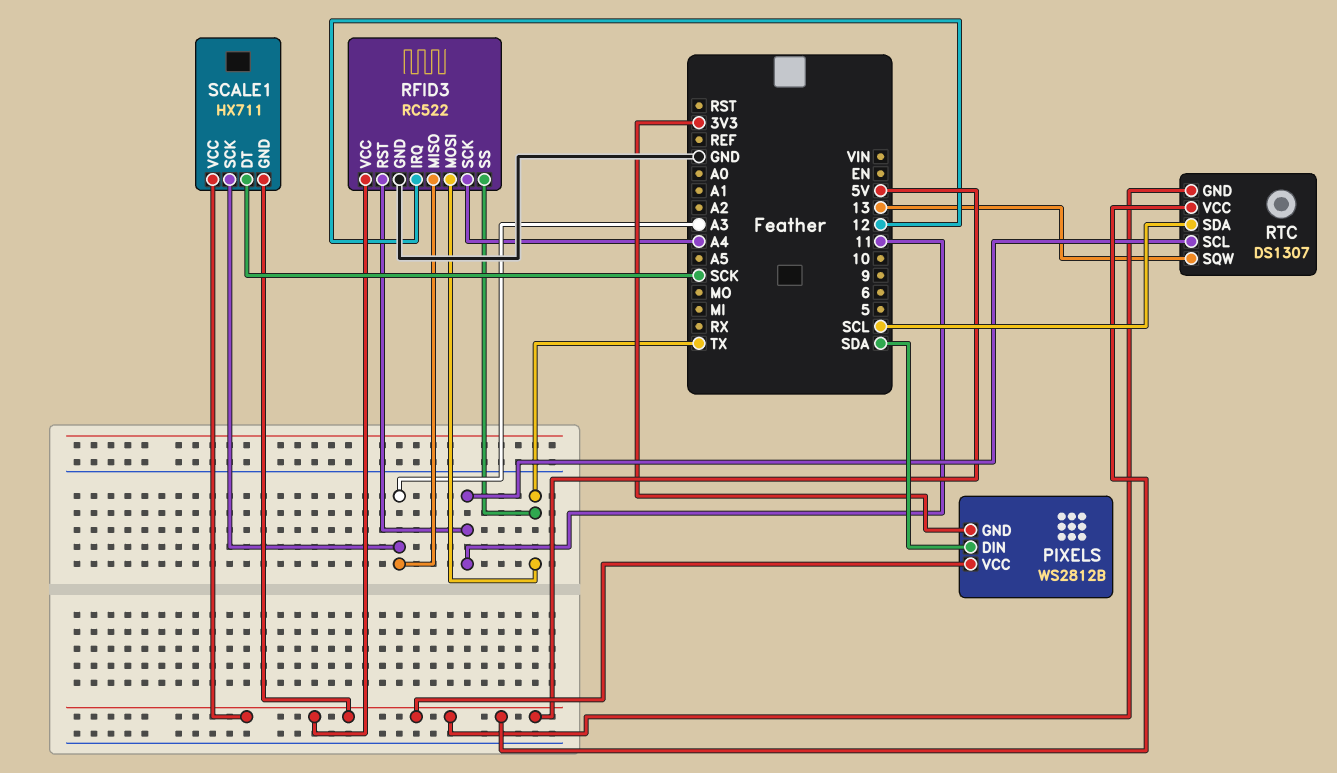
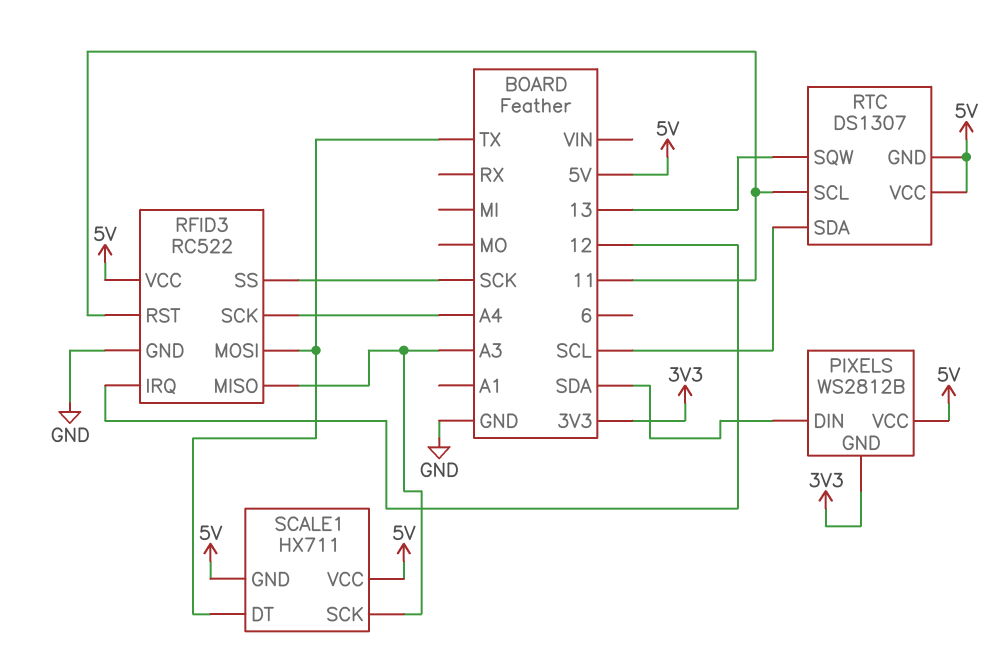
RFID3 pin SS: TX -> SCK
SCALE1 pin DT: SCK -> TX

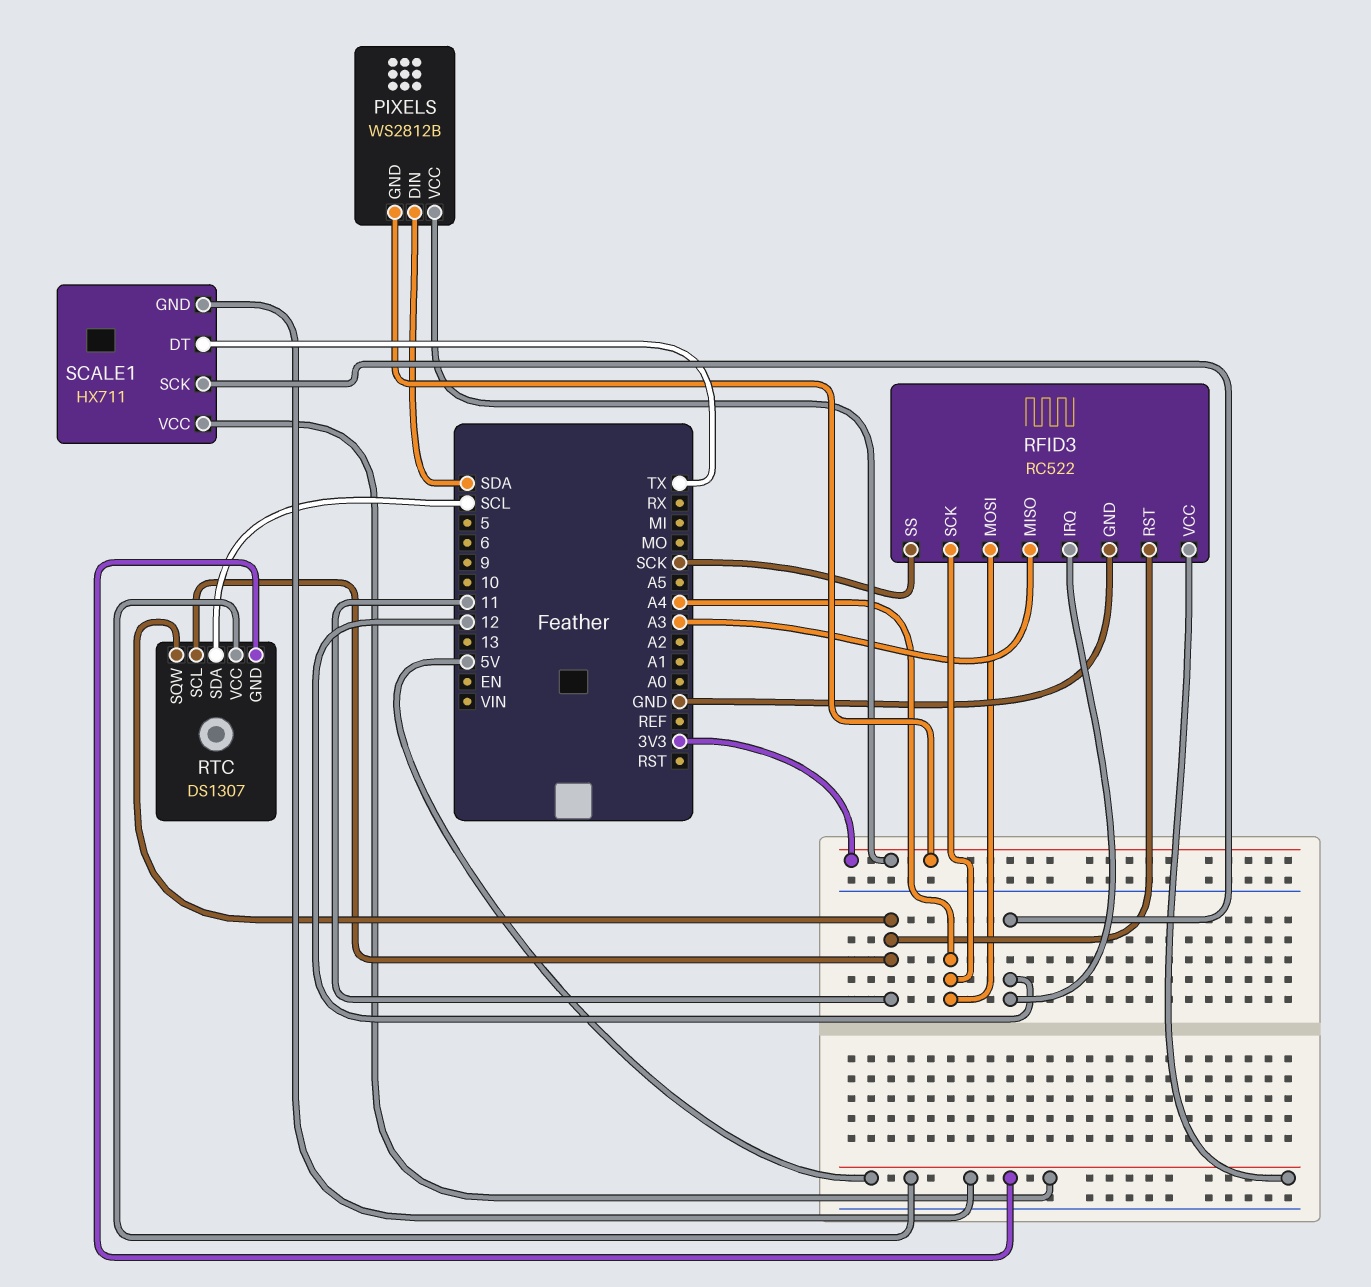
PIXELS pin VCC: 5V -> 3V3
RFID3 pin MOSI: TX -> A4
RTC pin SQW: 13 -> 11
SCALE1 pin SCK: A3 -> 12

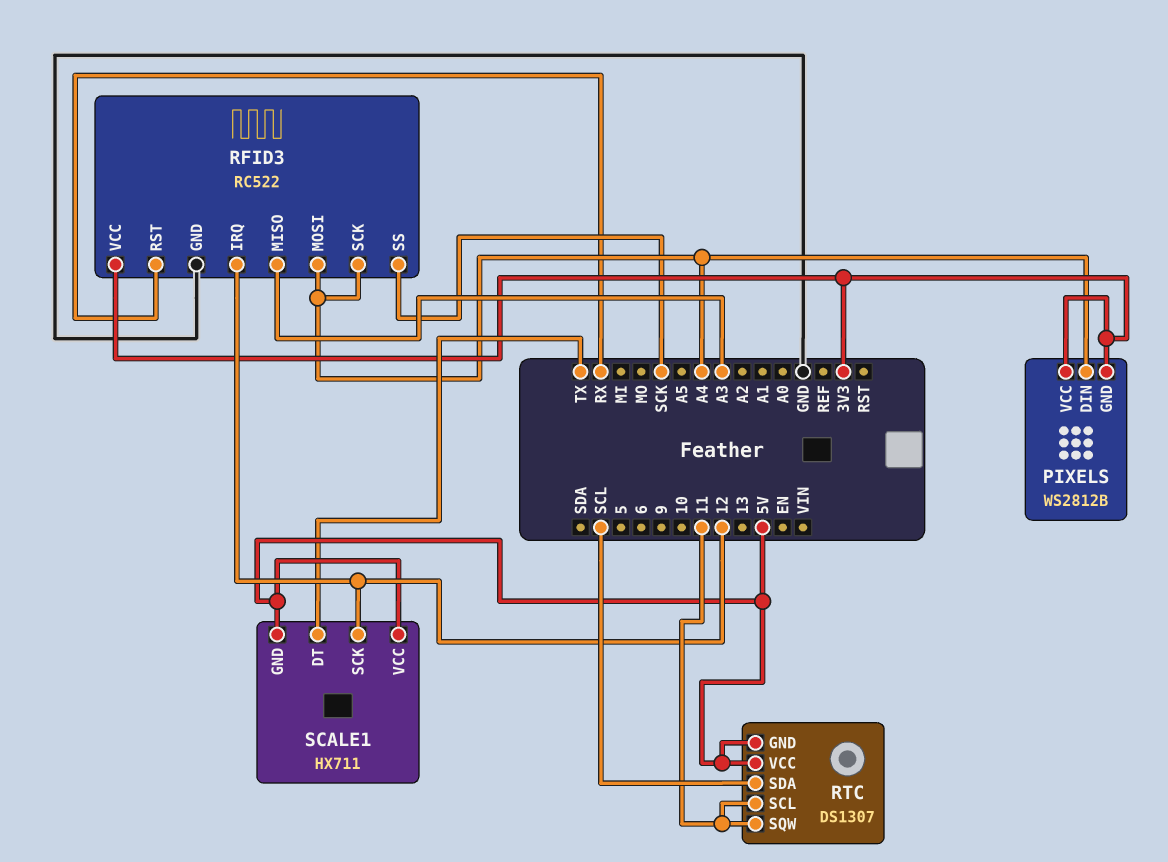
PIXELS pin DIN: SDA -> A4
RFID3 pin RST: 11 -> RX
RFID3 pin VCC: 5V -> 3V3

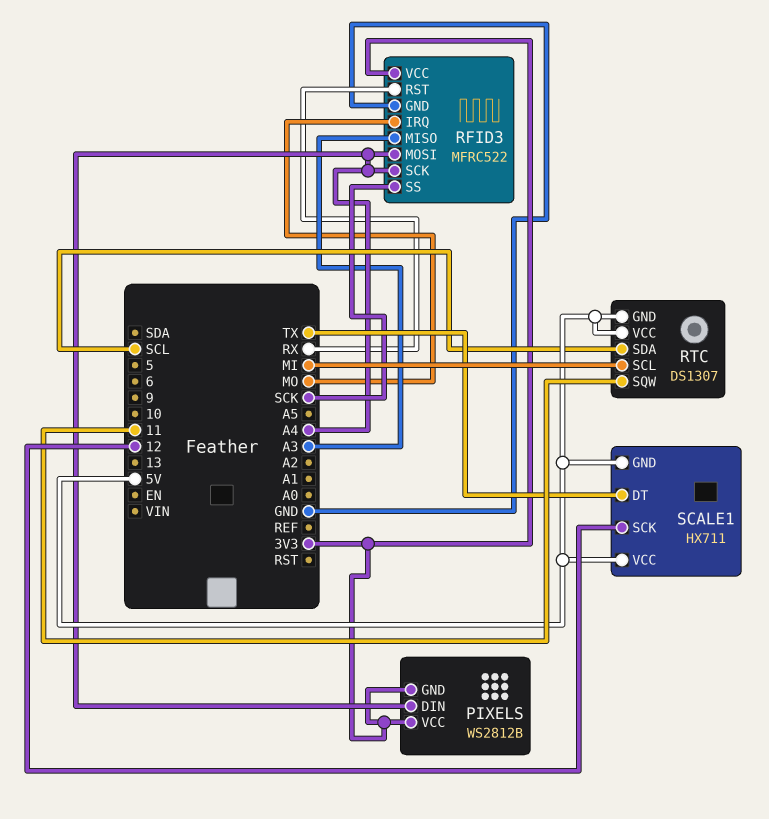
RFID3: RC522 -> MFRC522
RFID3 pin IRQ: 12 -> MO
RTC pin SCL: 11 -> MI

